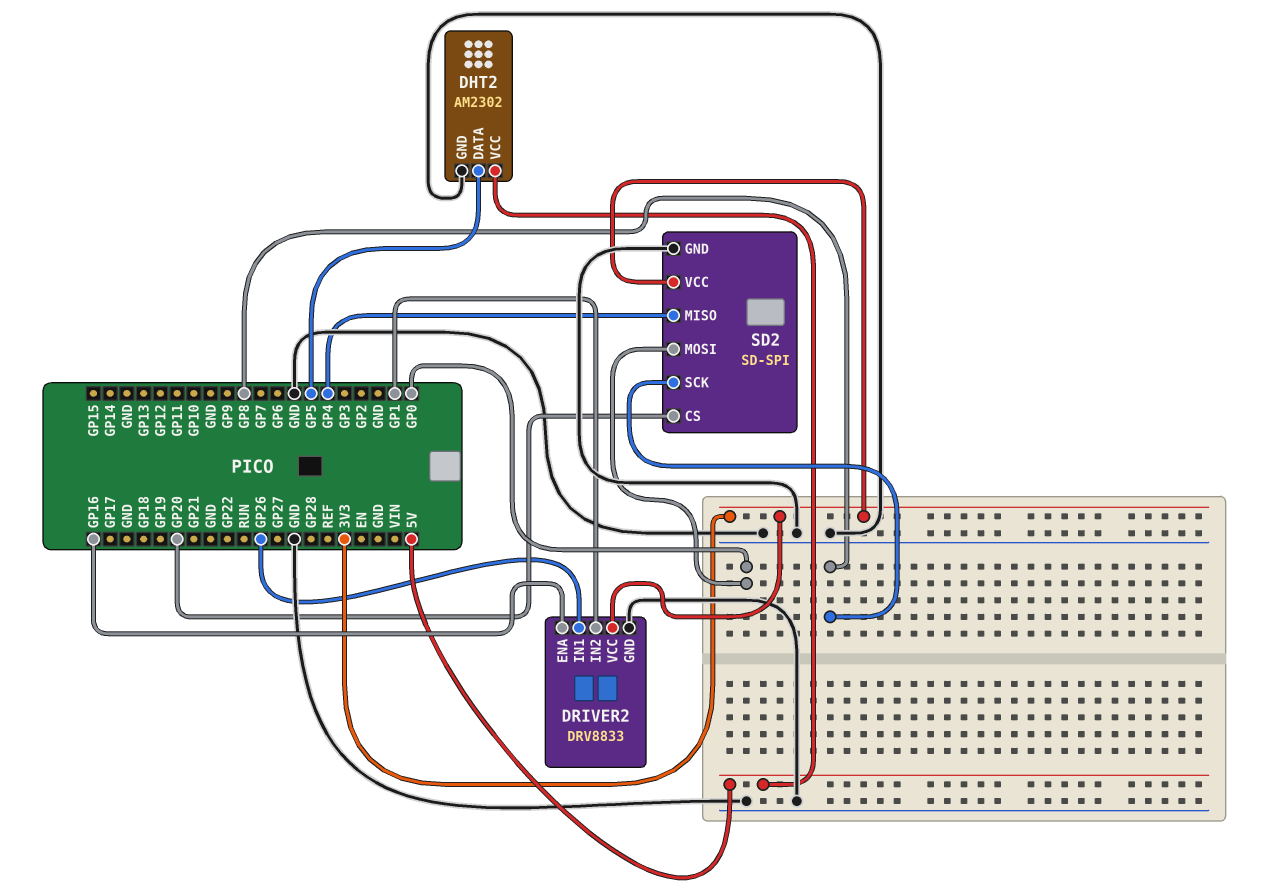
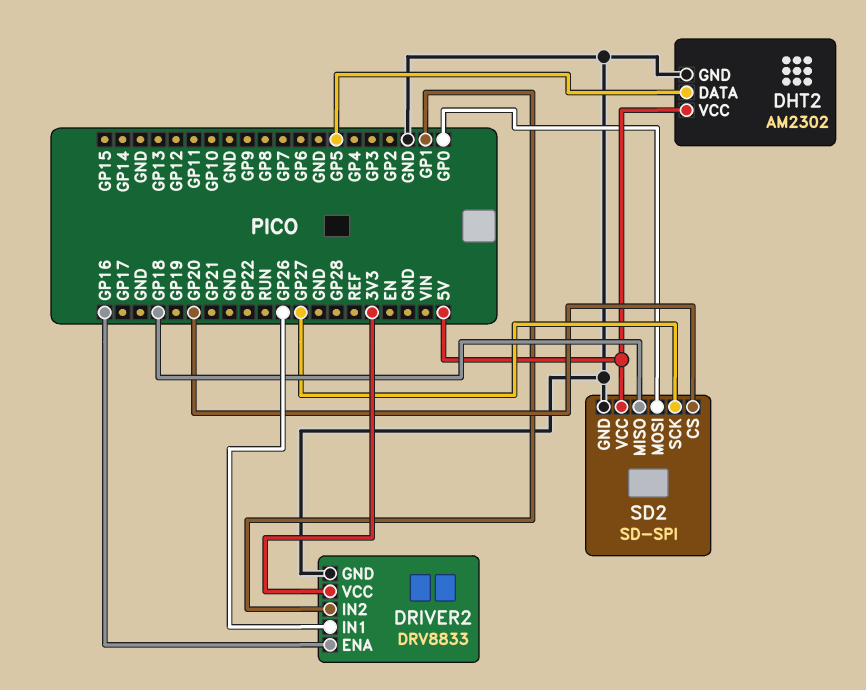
SD2 pin MISO: GP4 -> GP18
SD2 pin SCK: GP8 -> GP27
SD2 pin VCC: 3V3 -> 5V

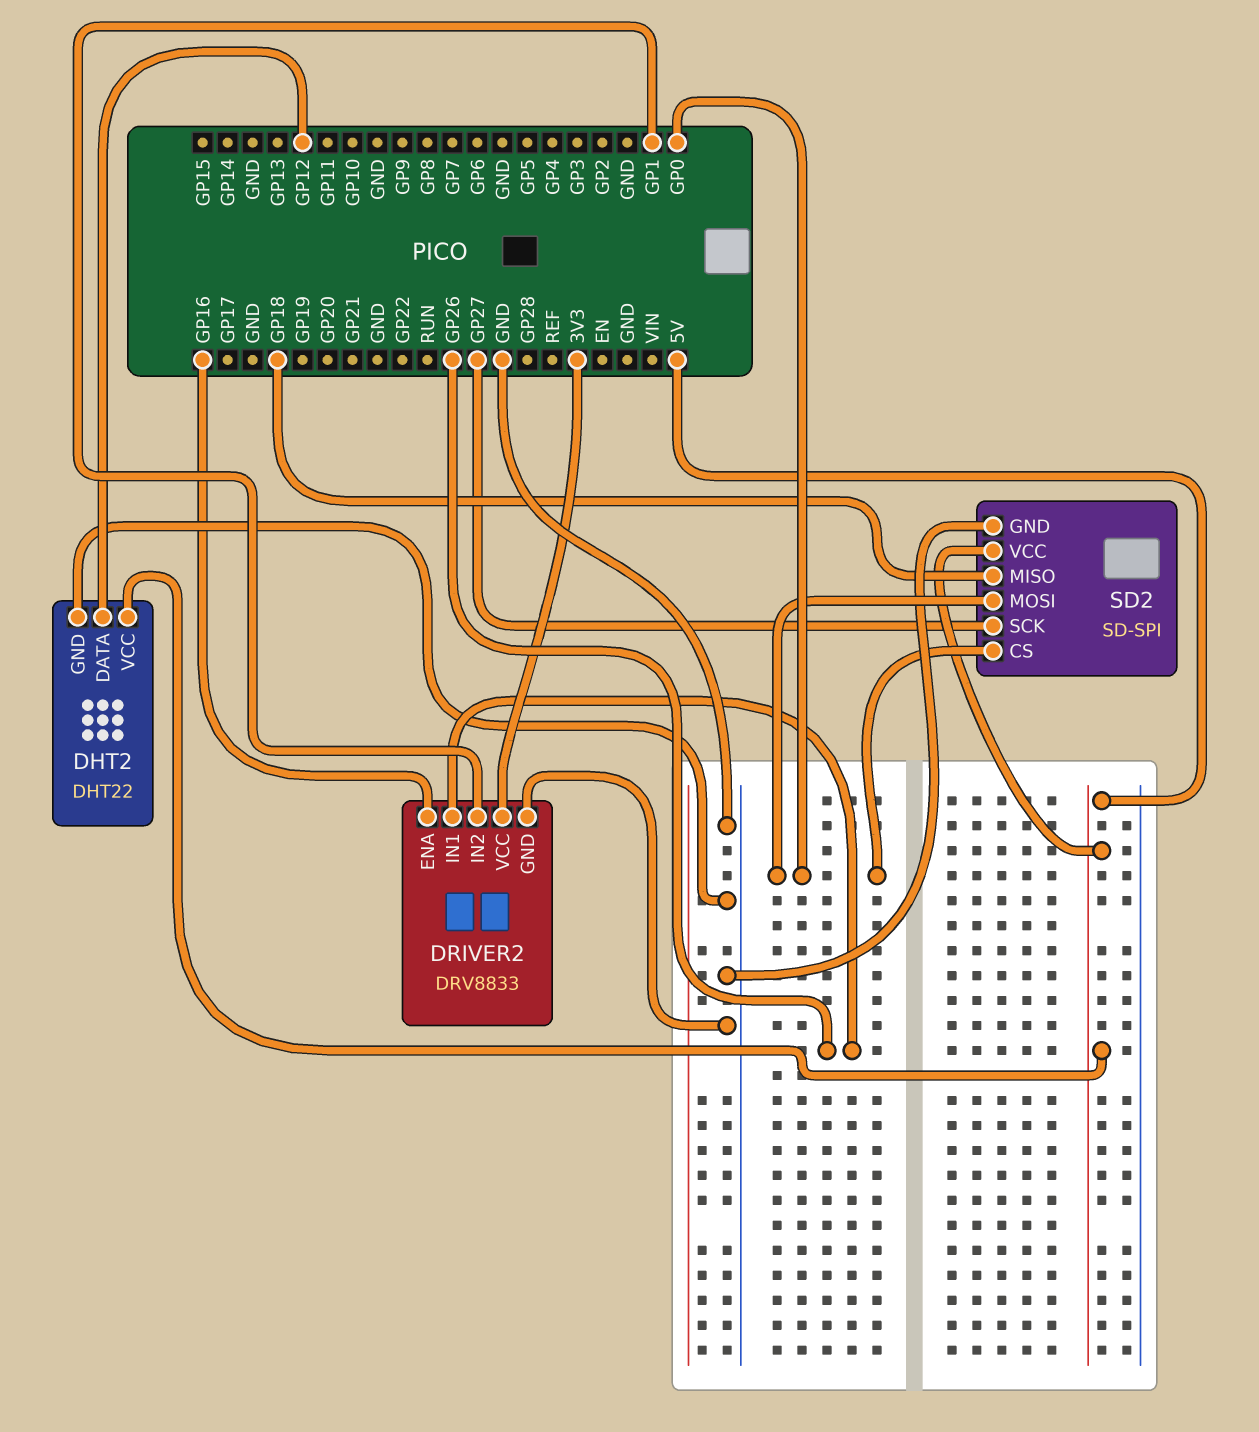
DHT2: AM2302 -> DHT22
DHT2 pin DATA: GP5 -> GP12
SD2 pin CS: GP20 -> GP0

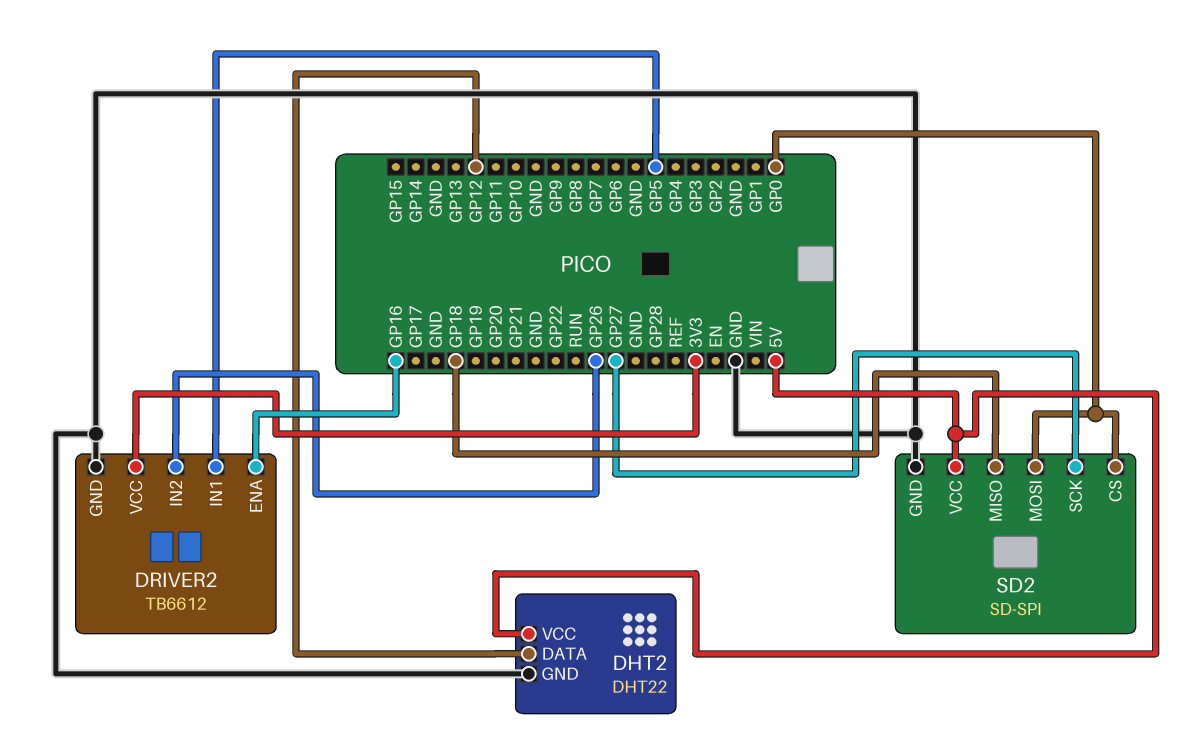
DRIVER2: DRV8833 -> TB6612
DRIVER2 pin IN1: GP26 -> GP5
DRIVER2 pin IN2: GP1 -> GP26

